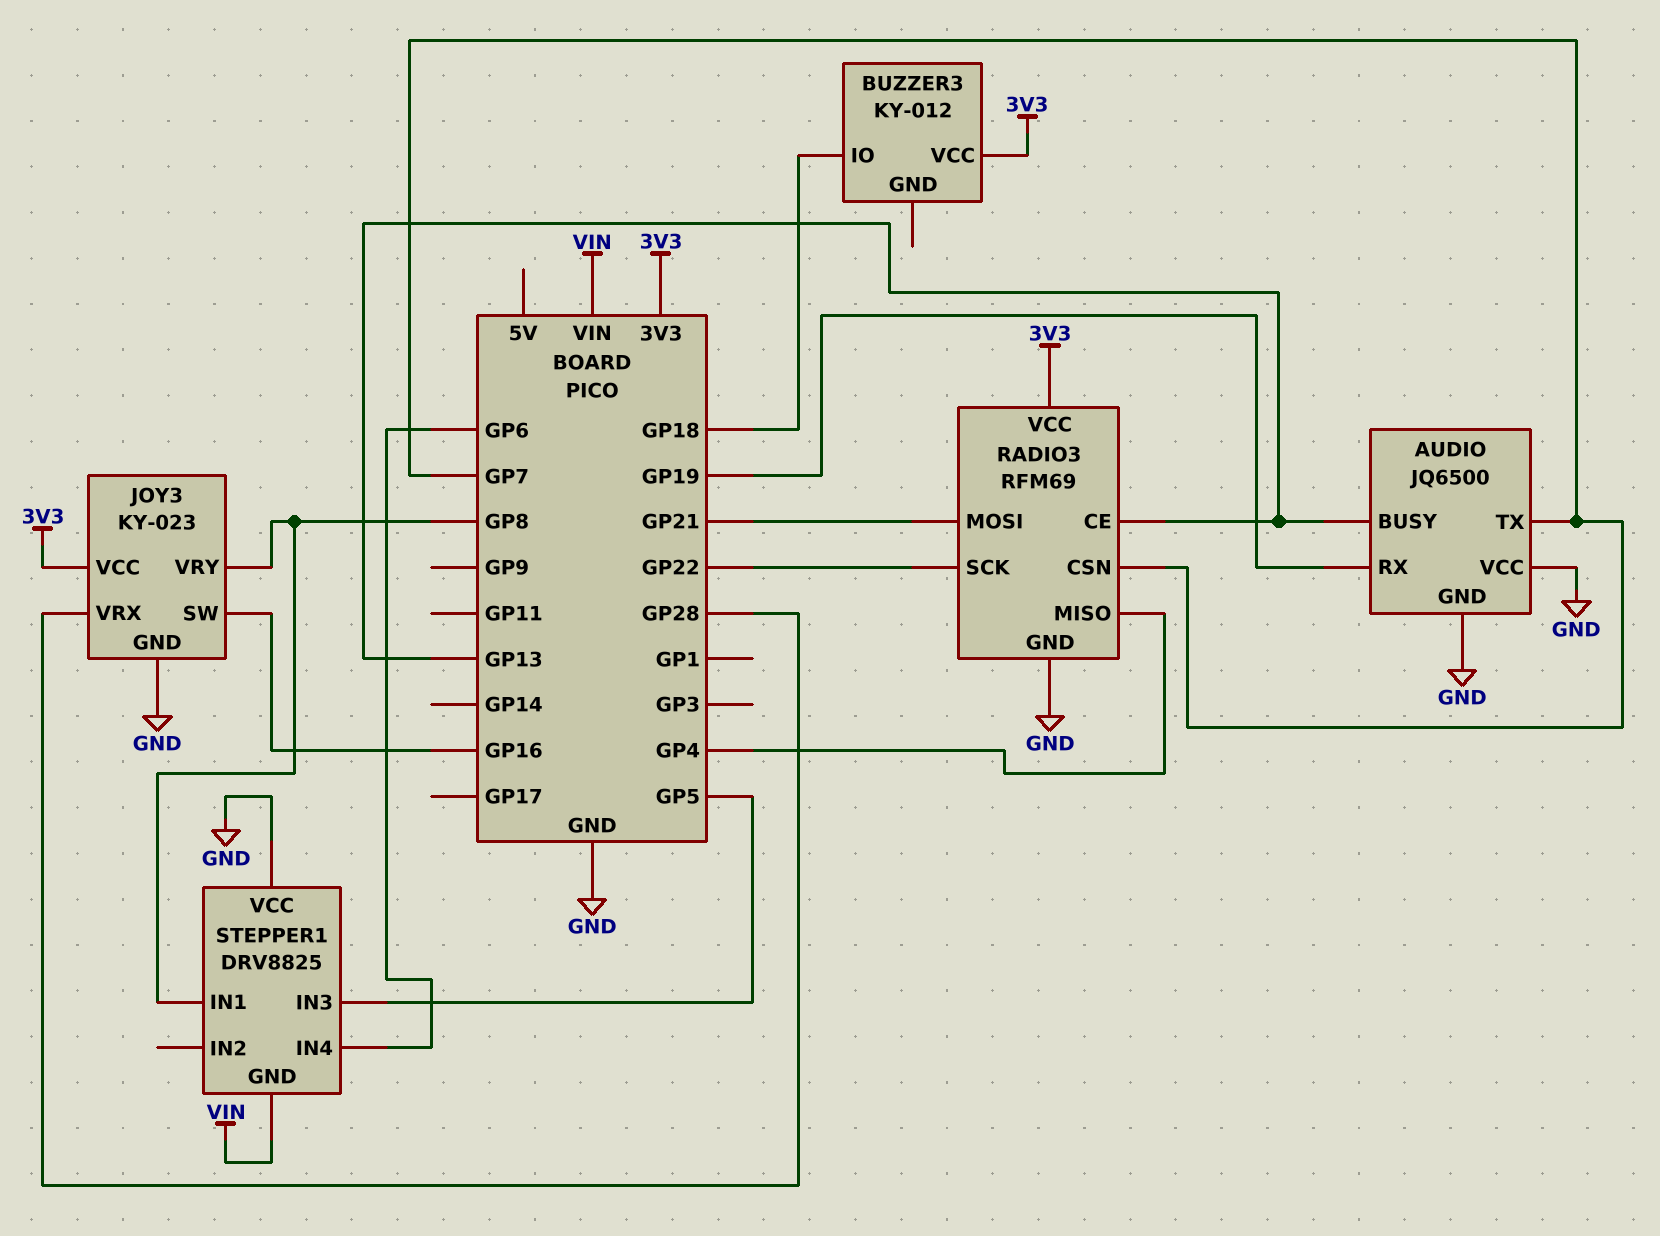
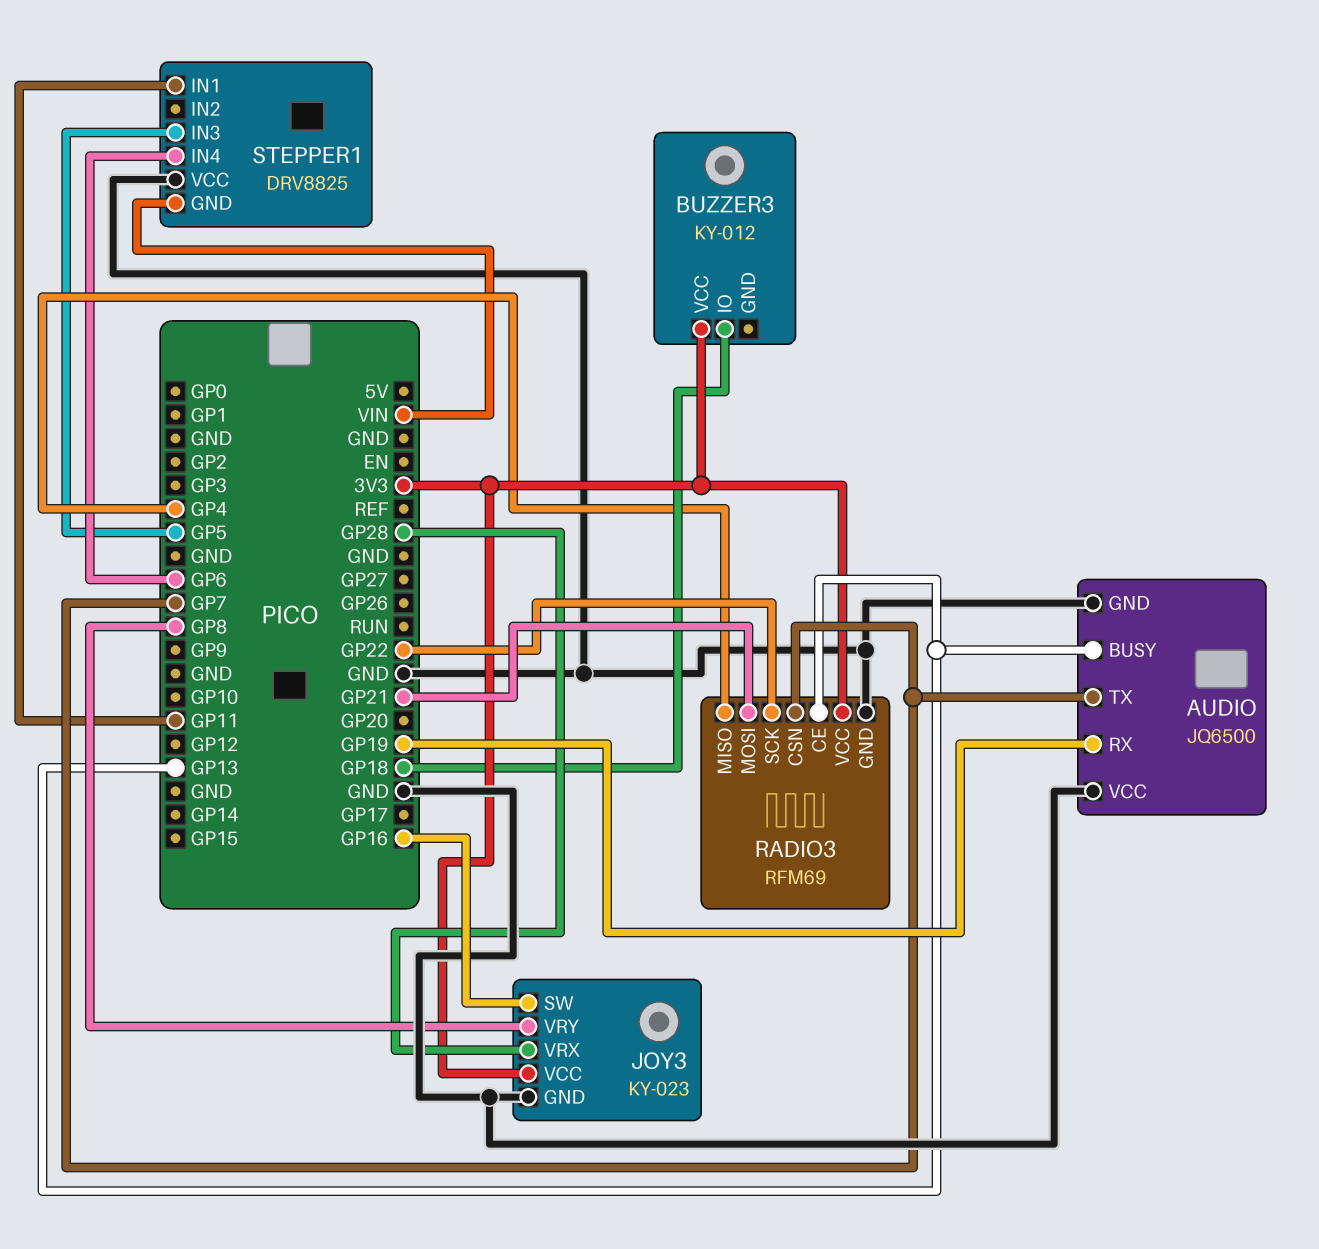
STEPPER1 pin IN1: GP8 -> GP11

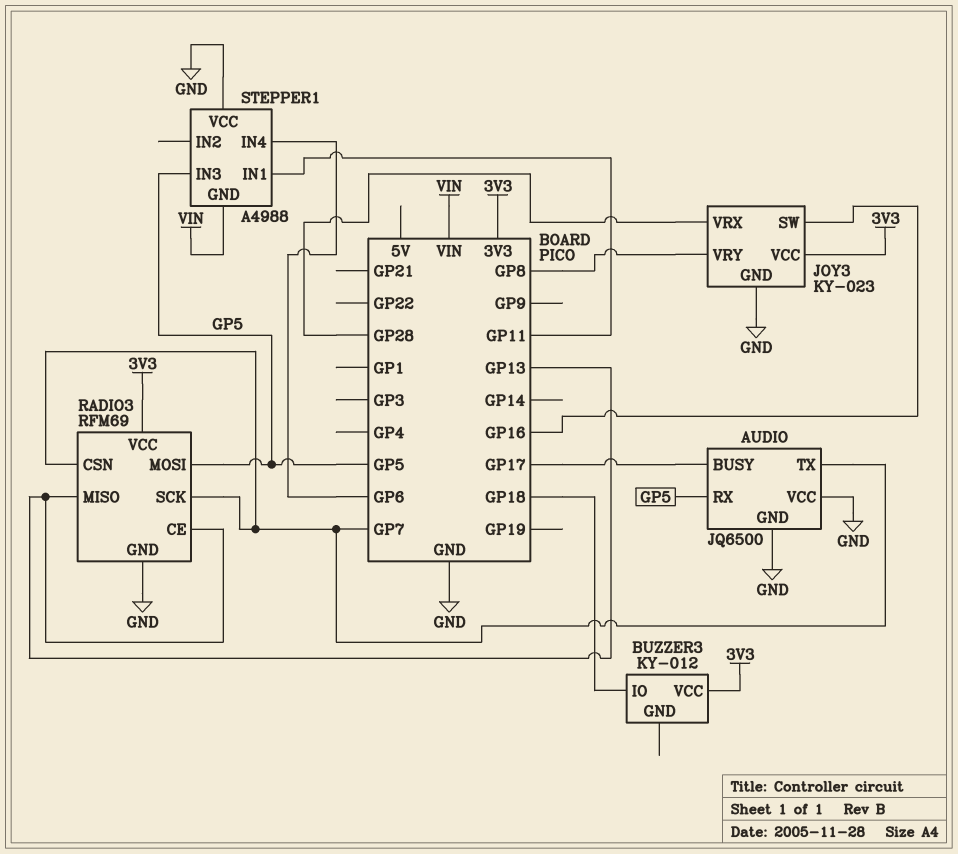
AUDIO pin BUSY: GP13 -> GP17
AUDIO pin RX: GP19 -> GP5
RADIO3 pin MISO: GP4 -> GP13
RADIO3 pin MOSI: GP21 -> GP5
RADIO3 pin SCK: GP22 -> GP7
STEPPER1: DRV8825 -> A4988

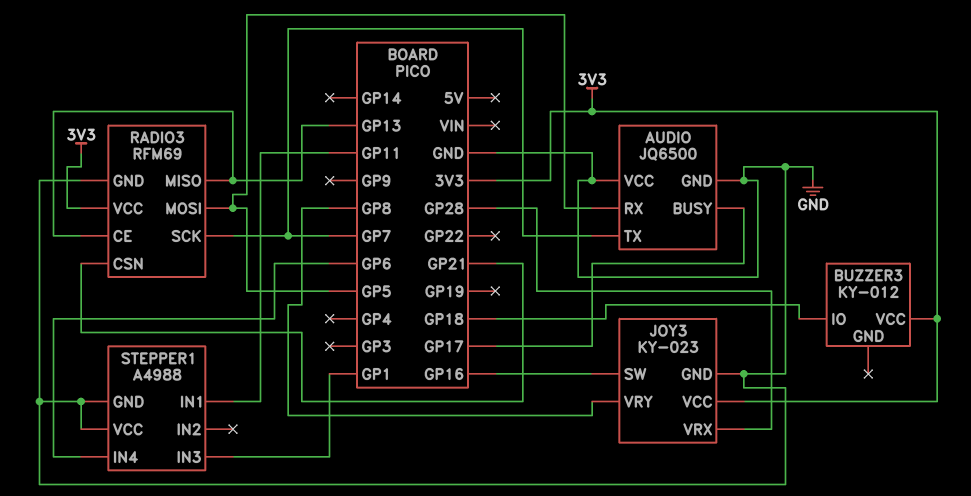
RADIO3 pin CSN: GP7 -> GP21
STEPPER1 pin GND: VIN -> GND
STEPPER1 pin IN3: GP5 -> GP1

